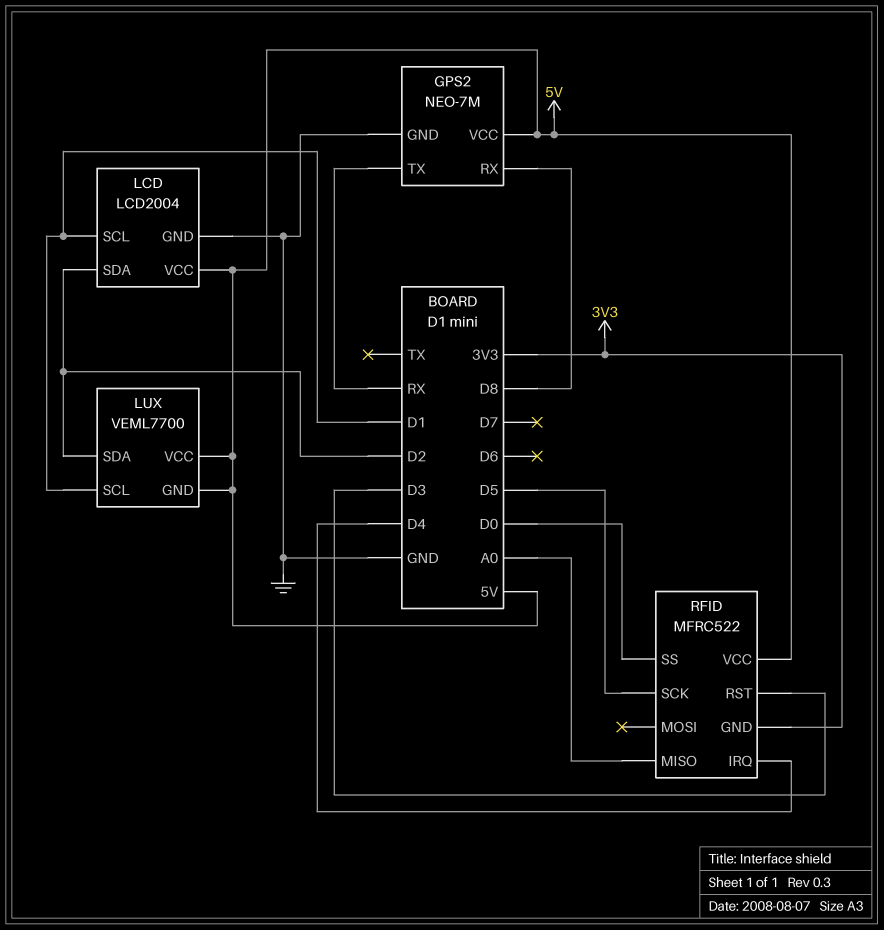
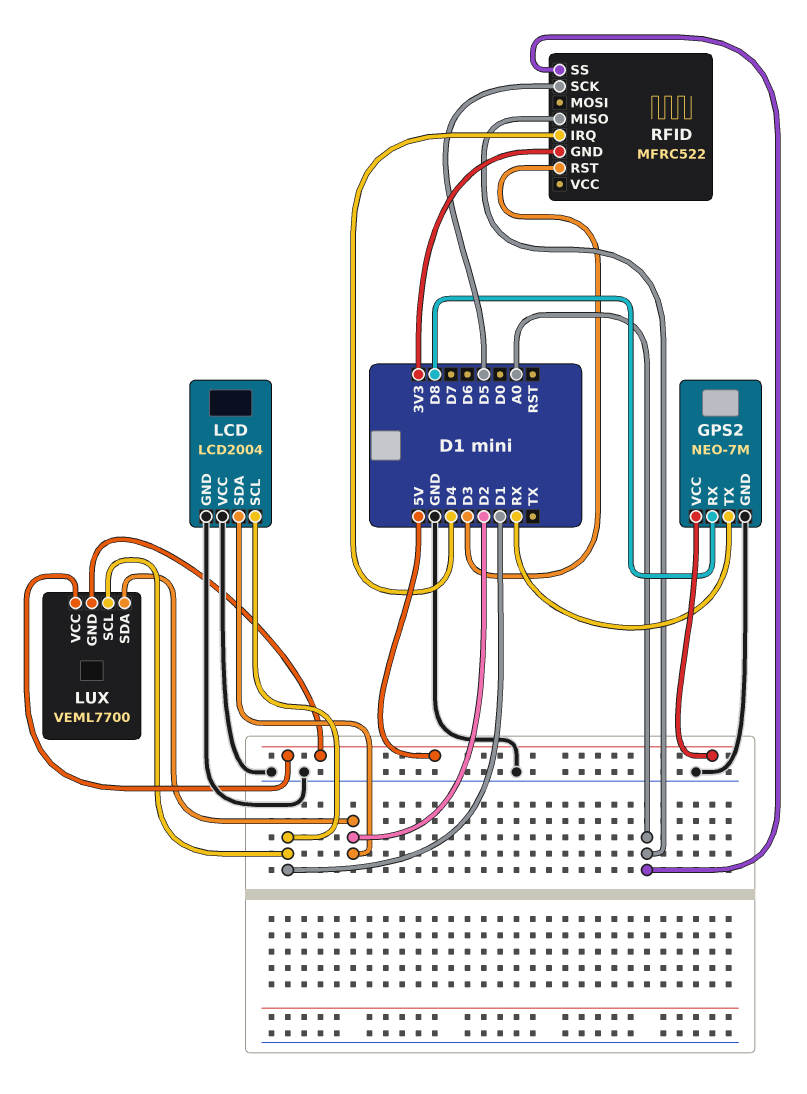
LCD pin VCC: 5V -> GND
RFID pin SS: D0 -> A0
RFID pin VCC: 5V -> none

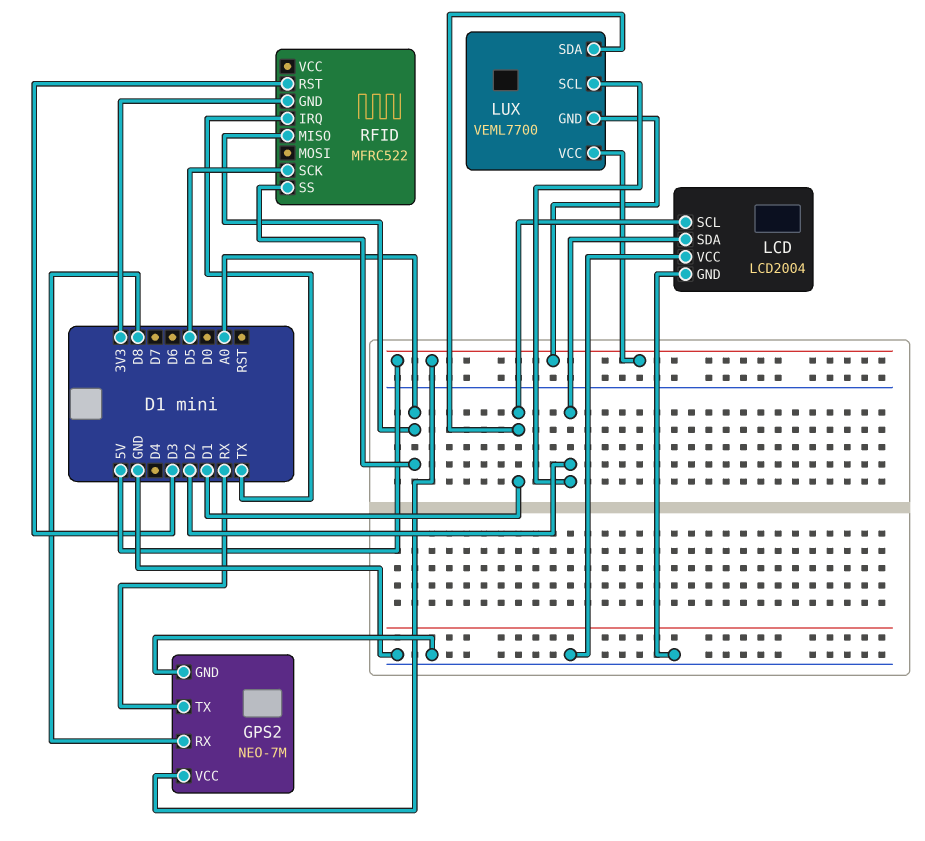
LUX pin SCL: D1 -> D2
LUX pin SDA: D2 -> D1
RFID pin IRQ: D4 -> TX

